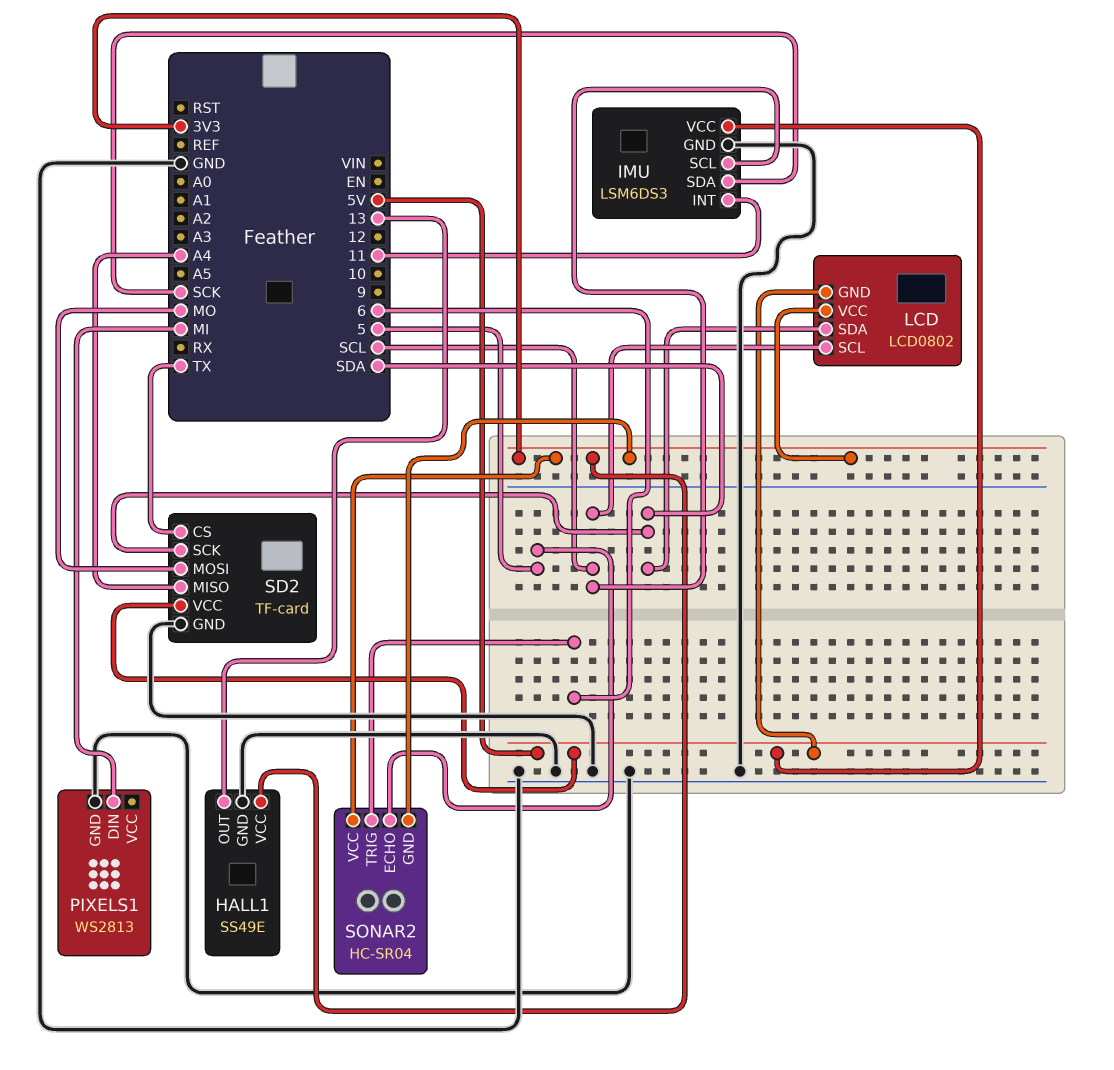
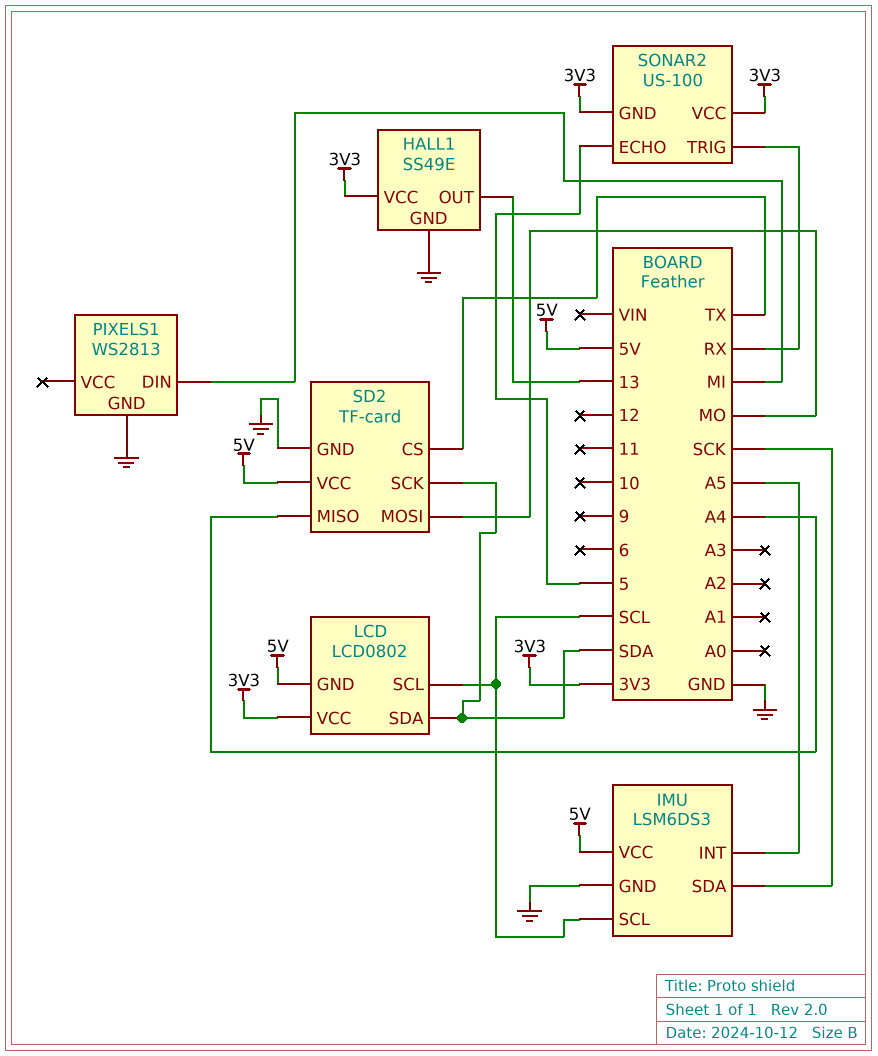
IMU pin INT: 11 -> A5
SONAR2: HC-SR04 -> US-100
SONAR2 pin TRIG: 6 -> RX

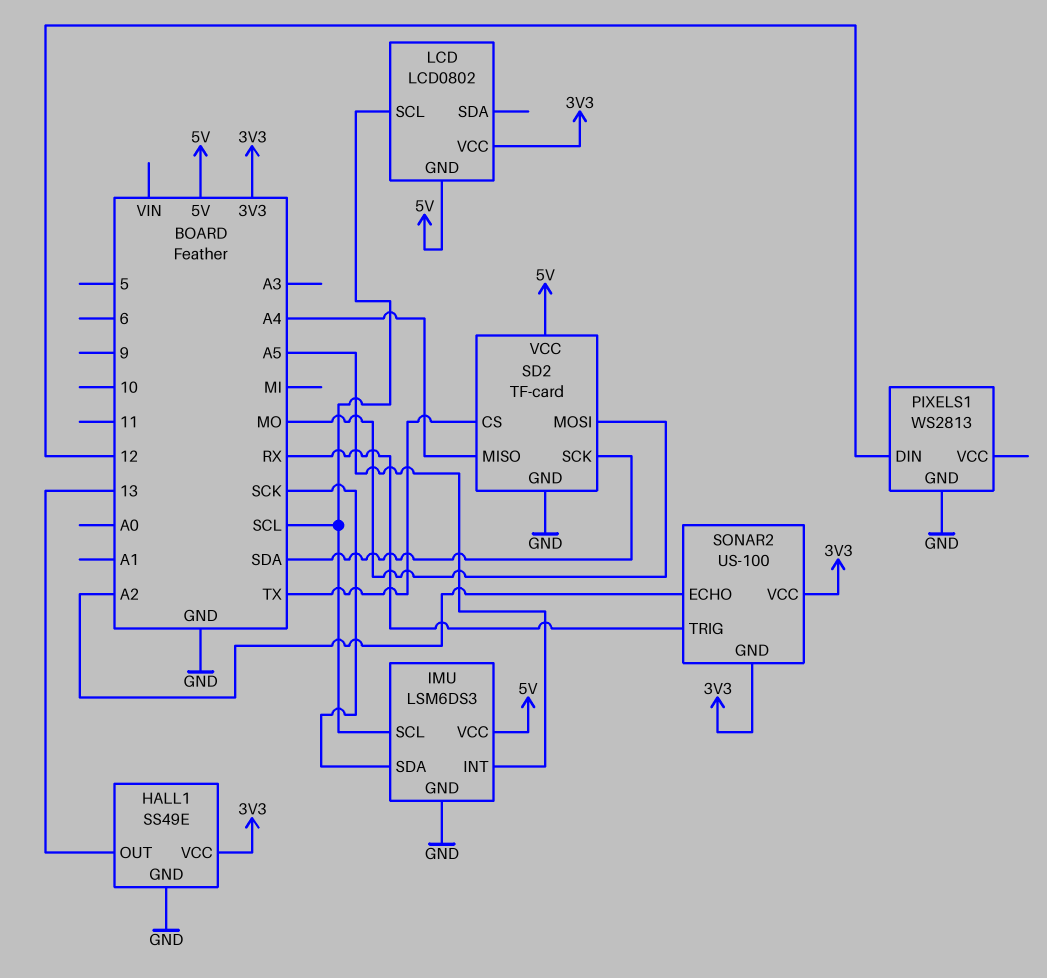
LCD pin SDA: SDA -> none
PIXELS1 pin DIN: MI -> 12
SONAR2 pin ECHO: 5 -> A2

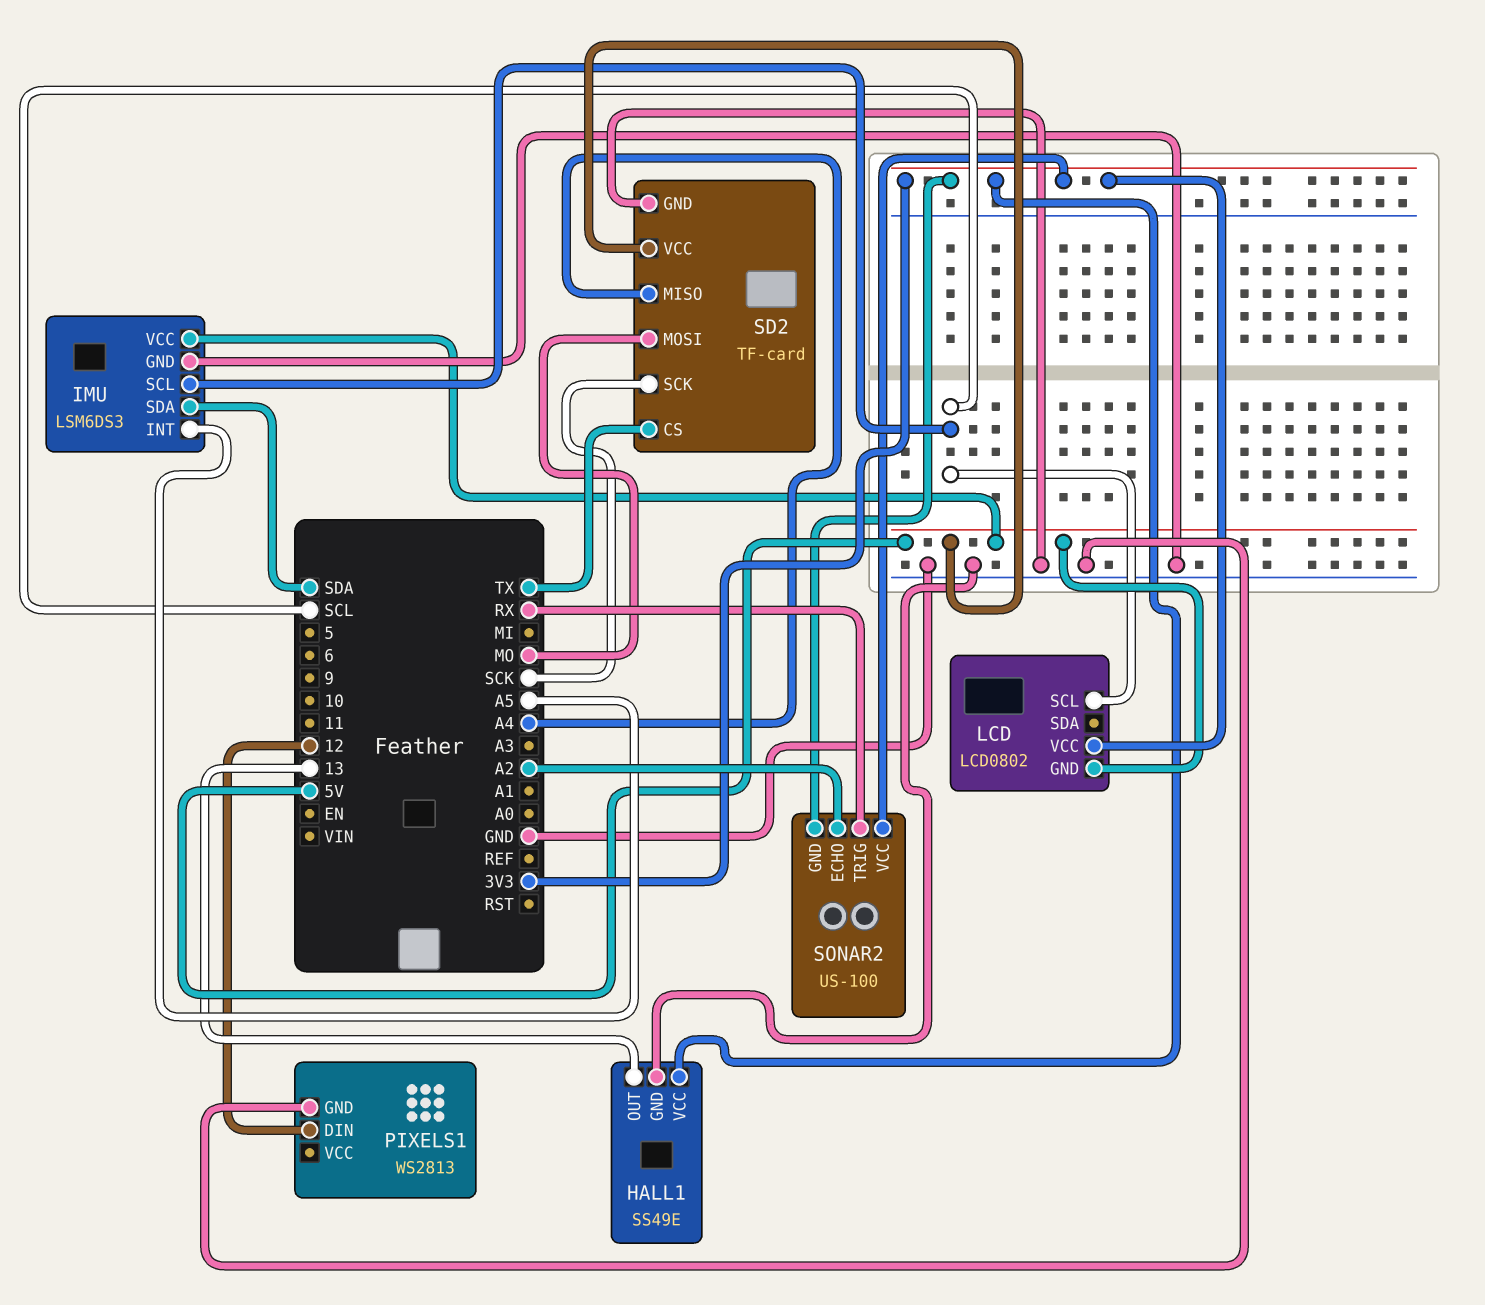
IMU pin SDA: SCK -> SDA
SD2 pin SCK: SDA -> SCK

